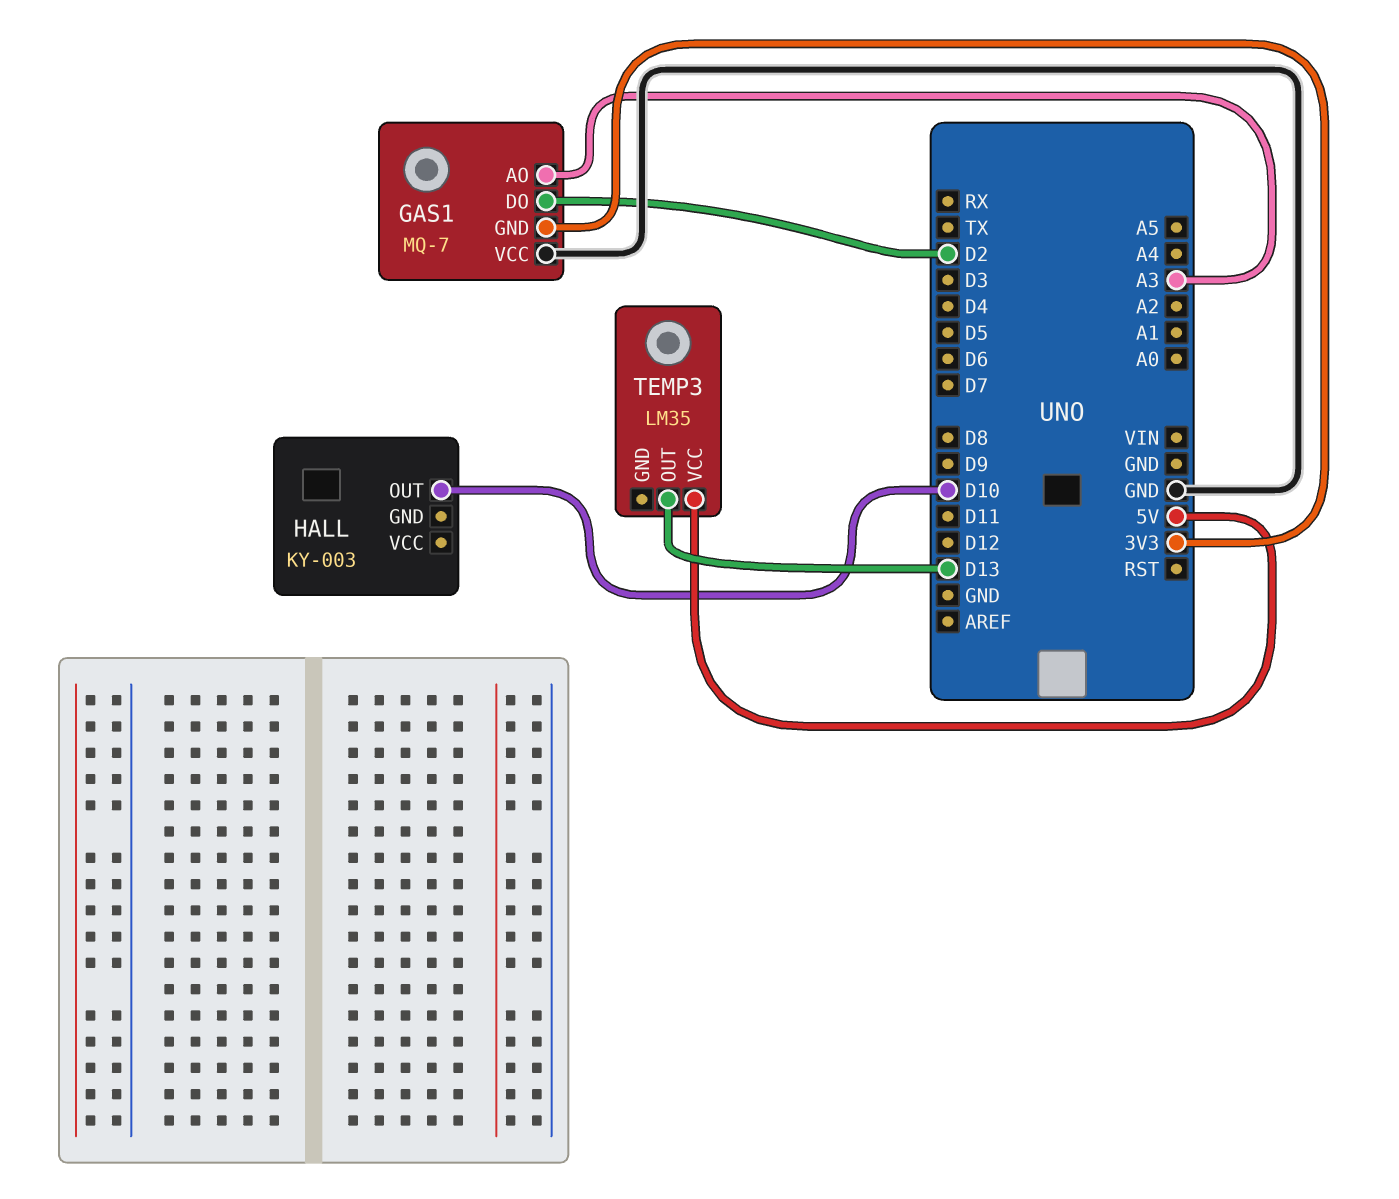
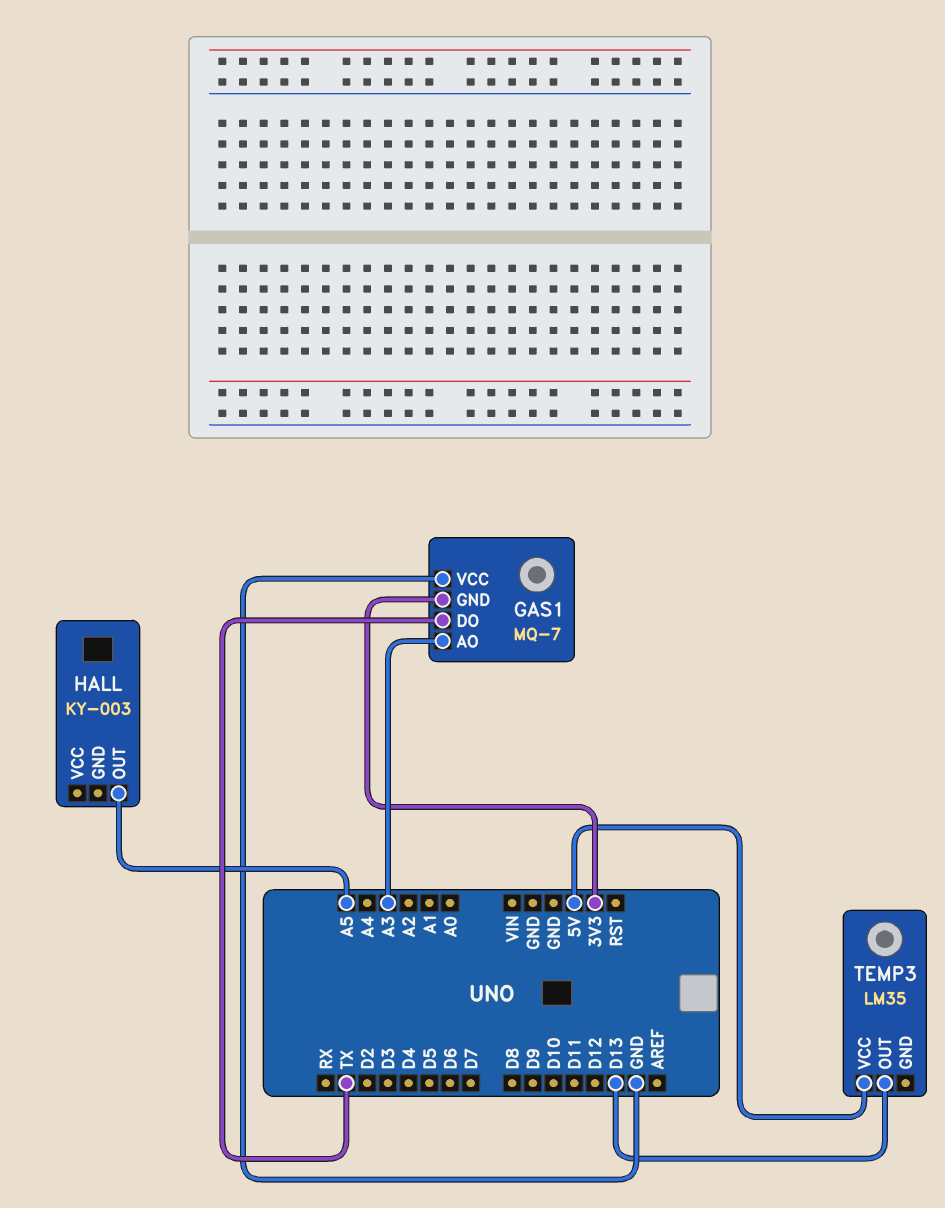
GAS1 pin DO: D2 -> TX
HALL pin OUT: D10 -> A5

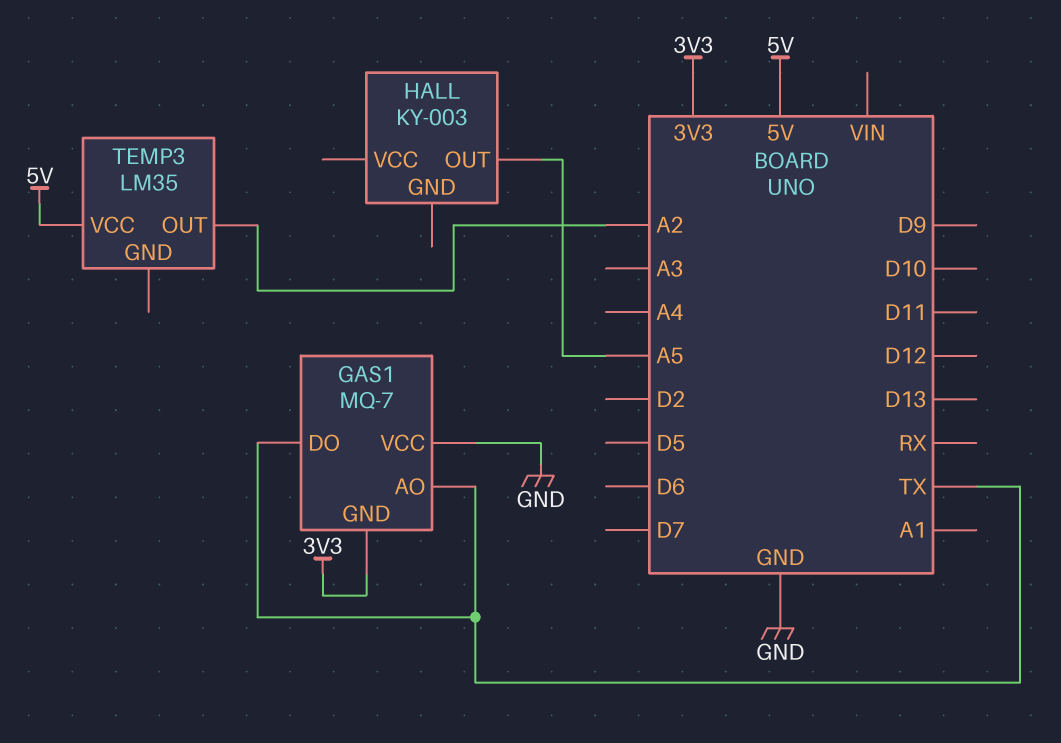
GAS1 pin AO: A3 -> TX
TEMP3 pin OUT: D13 -> A2

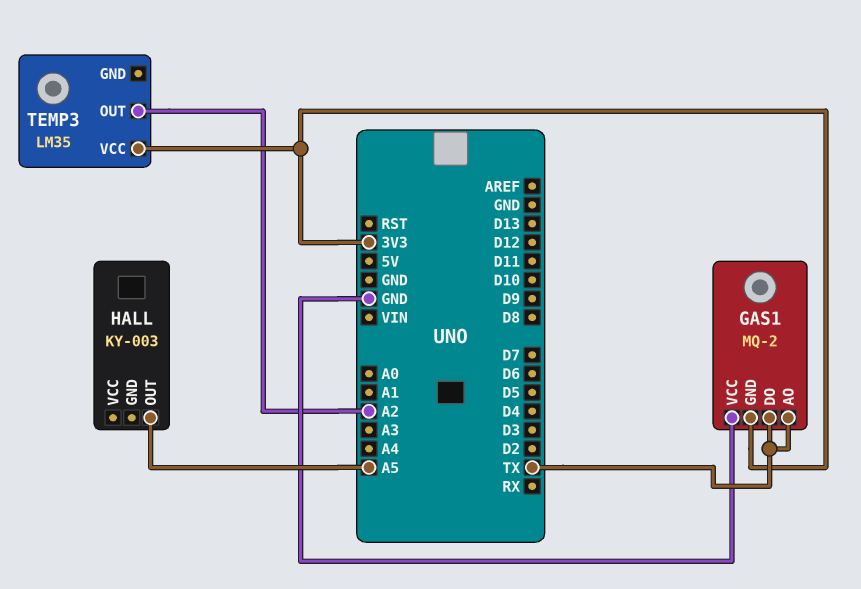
GAS1: MQ-7 -> MQ-2
TEMP3 pin VCC: 5V -> 3V3

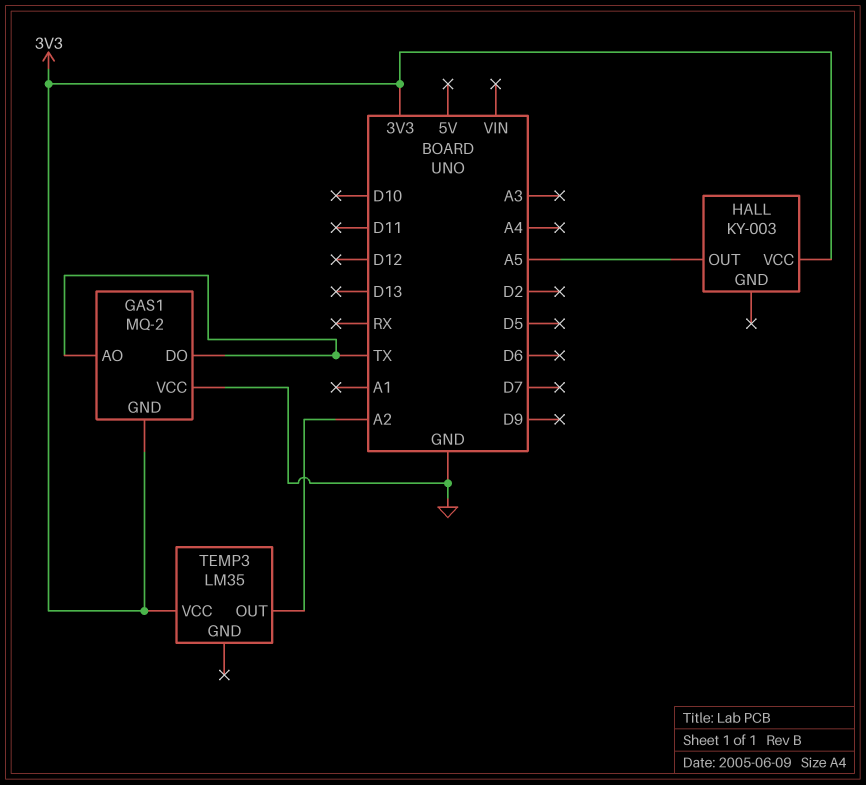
HALL pin VCC: none -> 3V3

